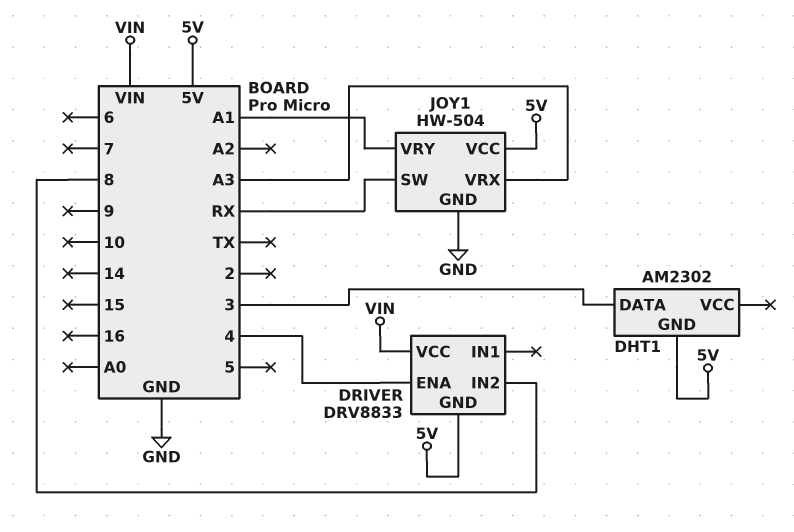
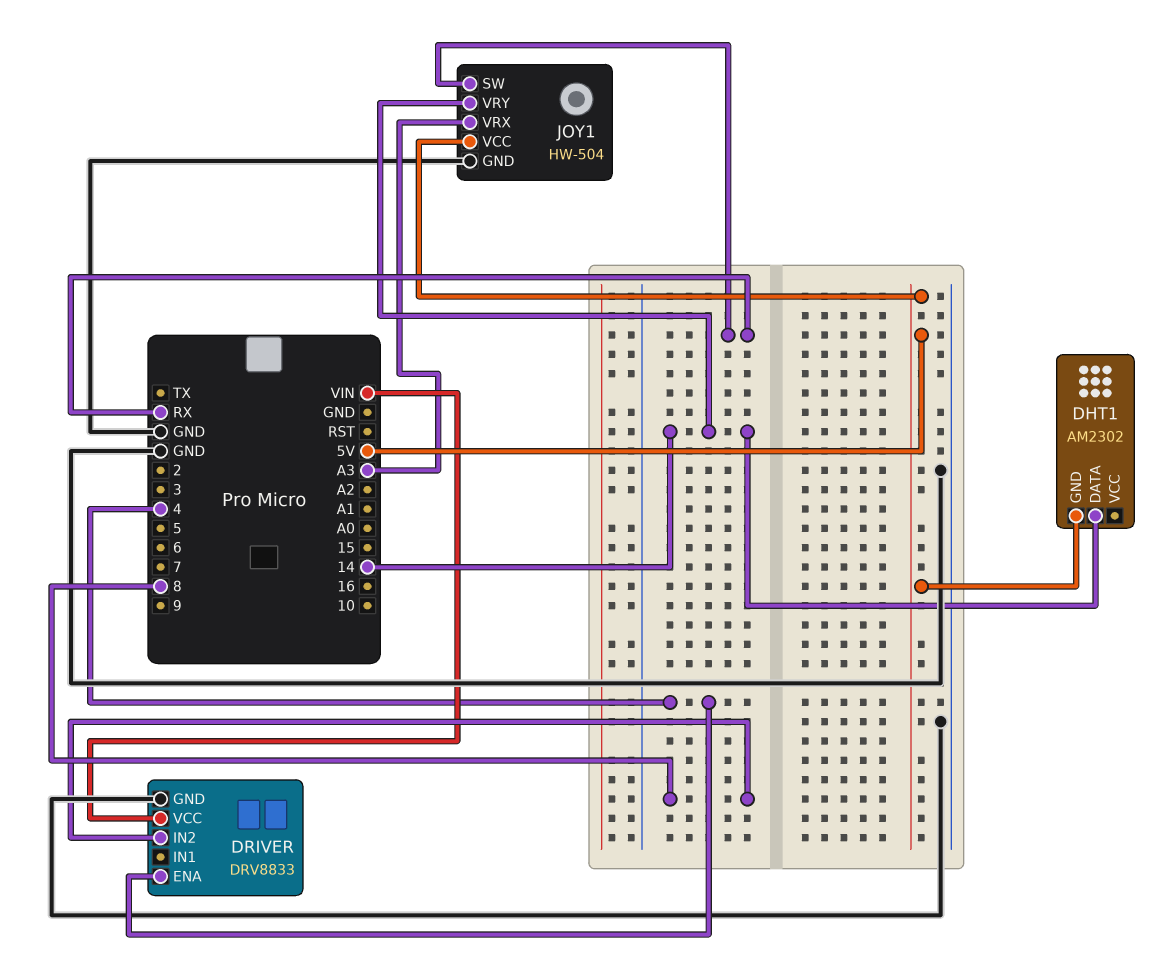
DHT1 pin DATA: 3 -> 14
DRIVER pin GND: 5V -> GND
JOY1 pin VRY: A1 -> 14

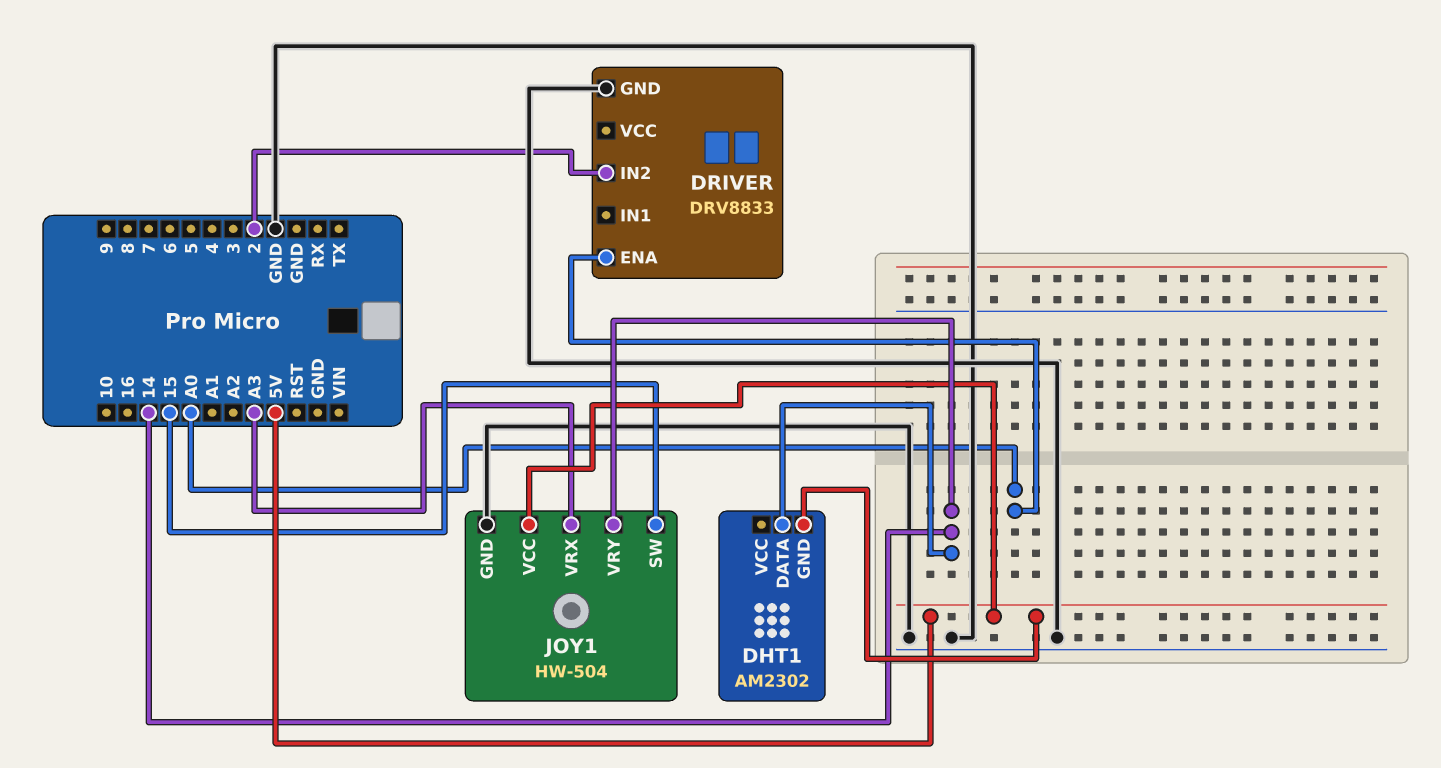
DRIVER pin ENA: 4 -> A0
DRIVER pin IN2: 8 -> 2
DRIVER pin VCC: VIN -> none
JOY1 pin SW: RX -> 15

